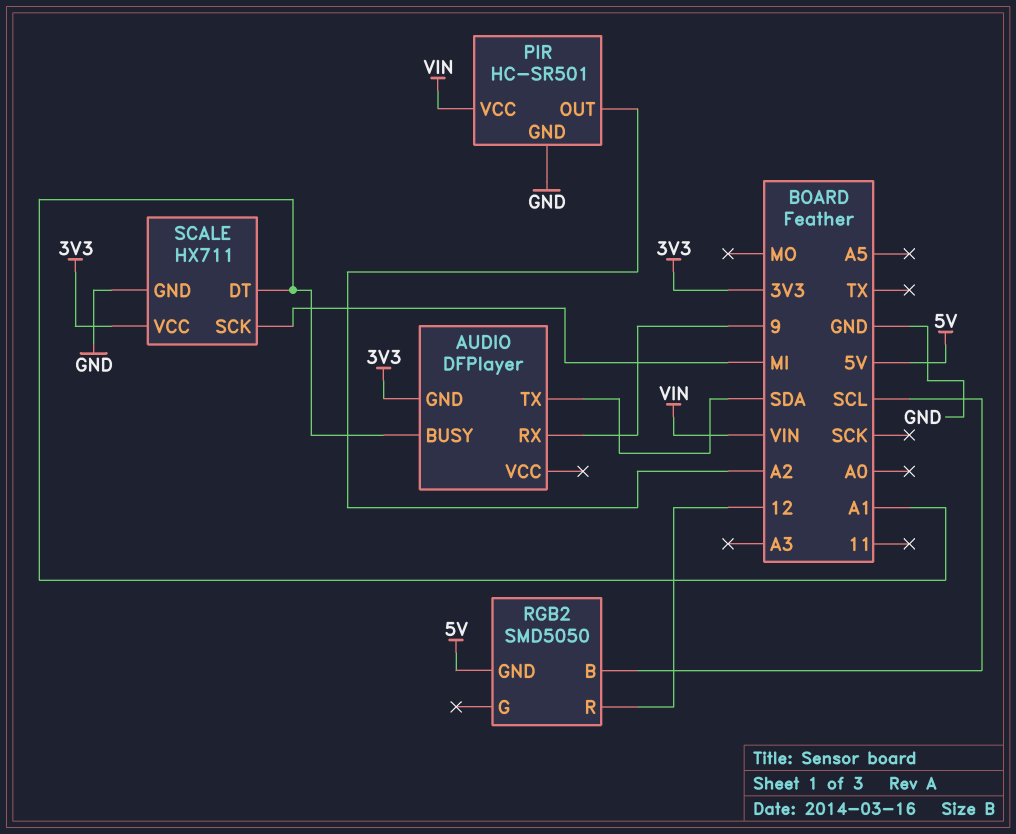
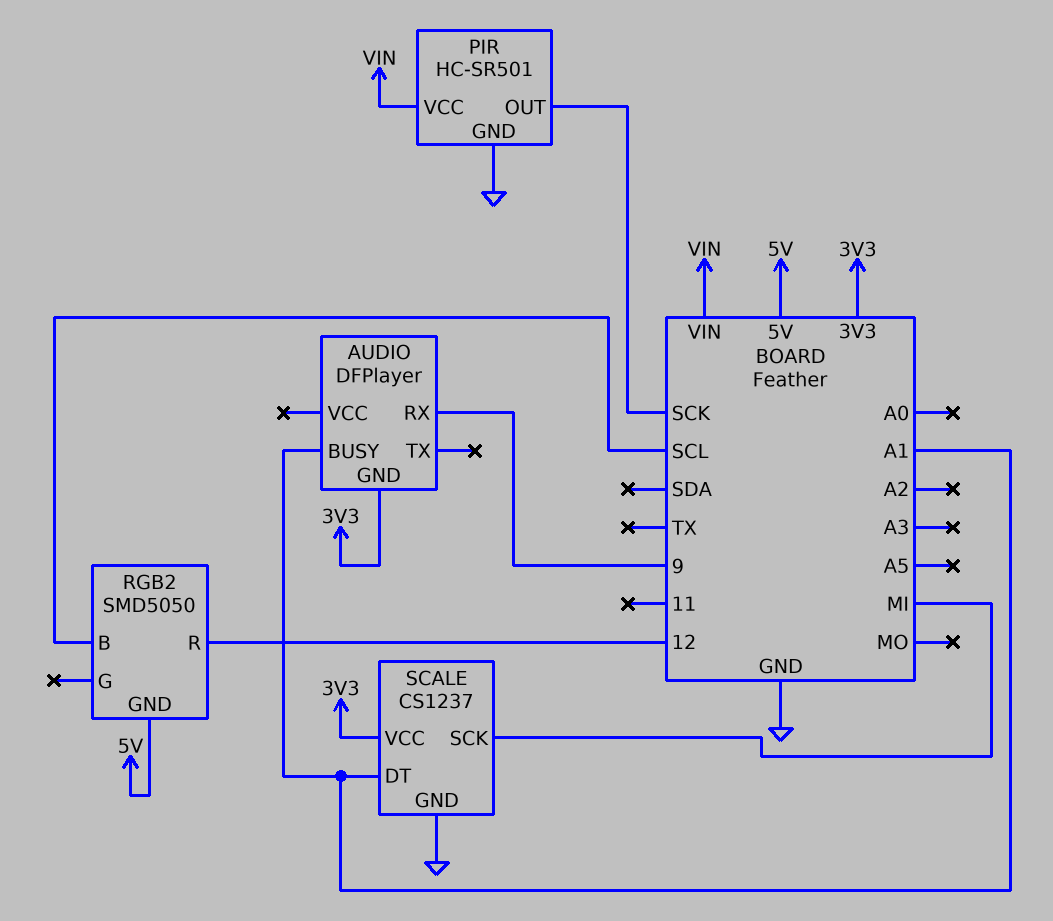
AUDIO pin TX: SDA -> none
PIR pin OUT: A2 -> SCK
SCALE: HX711 -> CS1237

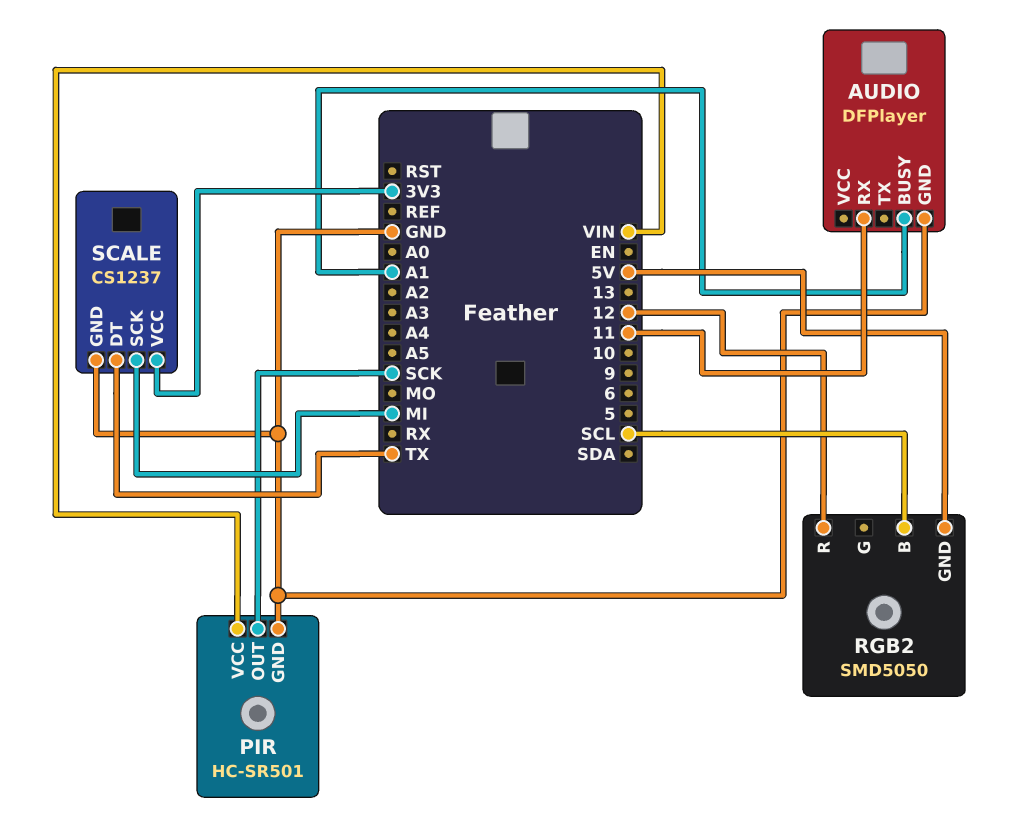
AUDIO pin GND: 3V3 -> GND
AUDIO pin RX: 9 -> 11
SCALE pin DT: A1 -> TX

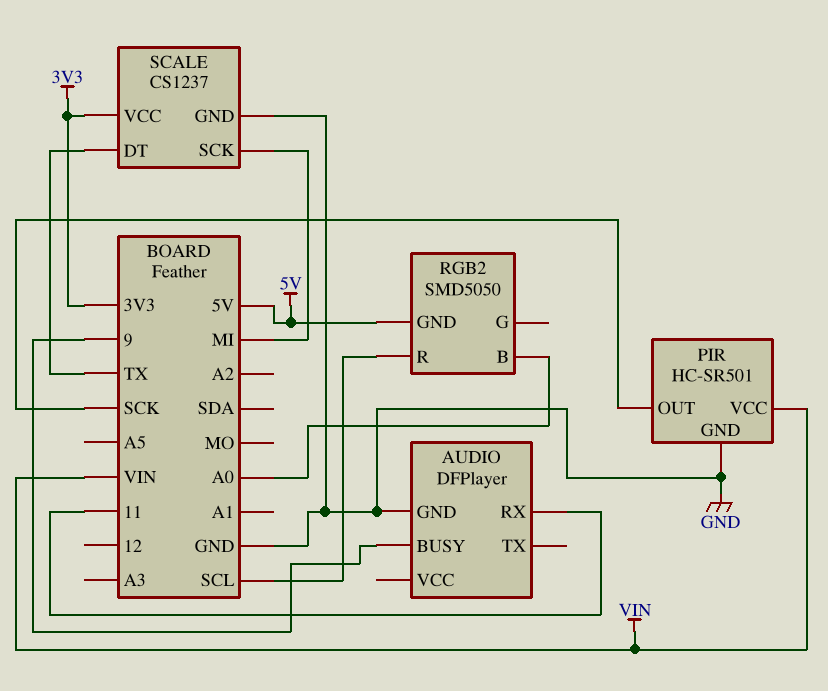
AUDIO pin BUSY: A1 -> 9
RGB2 pin B: SCL -> A0
RGB2 pin R: 12 -> SCL

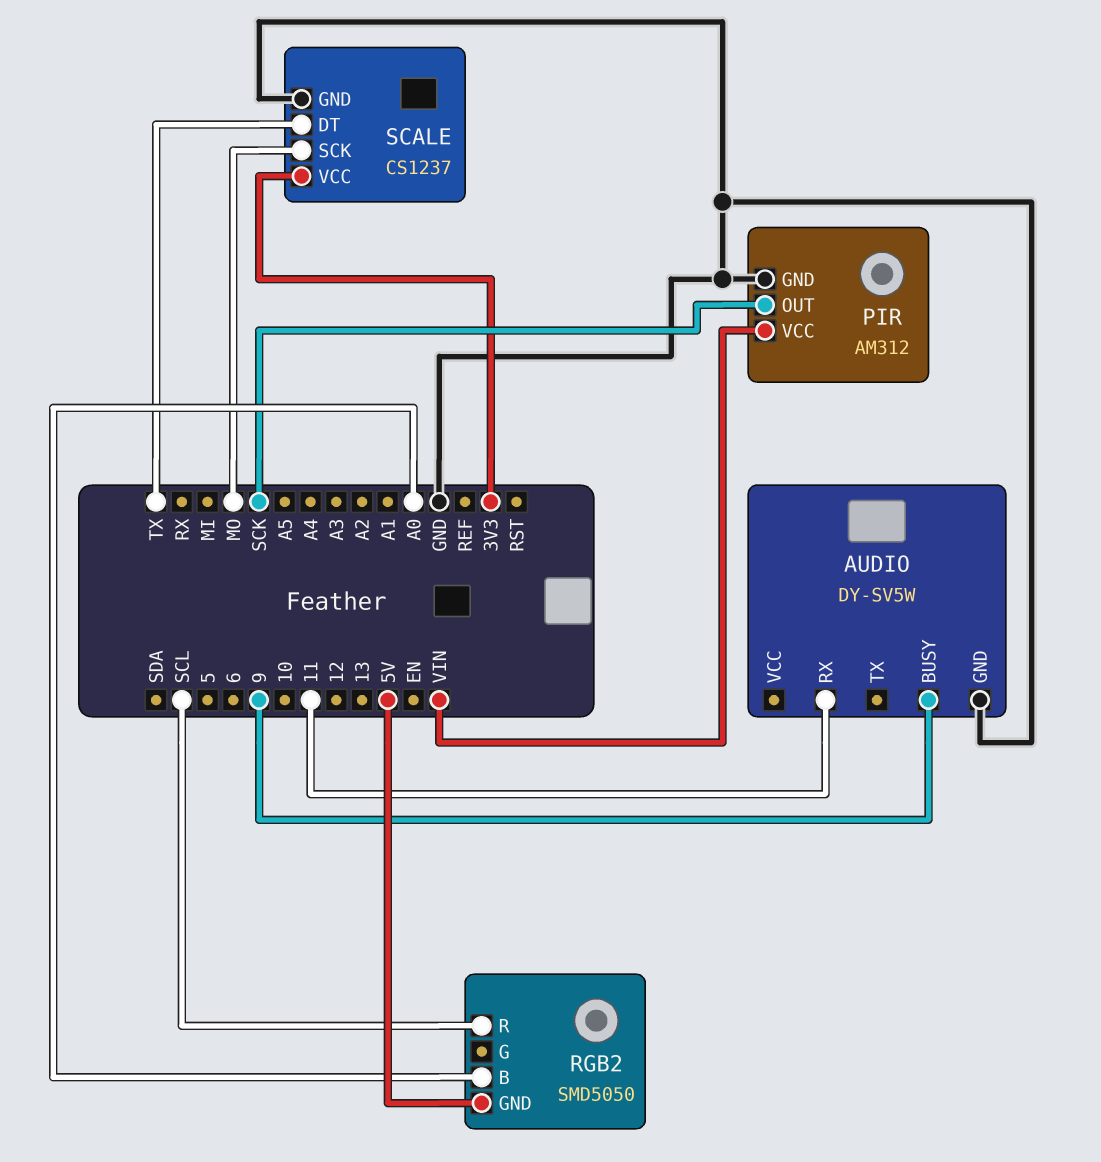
AUDIO: DFPlayer -> DY-SV5W
PIR: HC-SR501 -> AM312
SCALE pin SCK: MI -> MO

